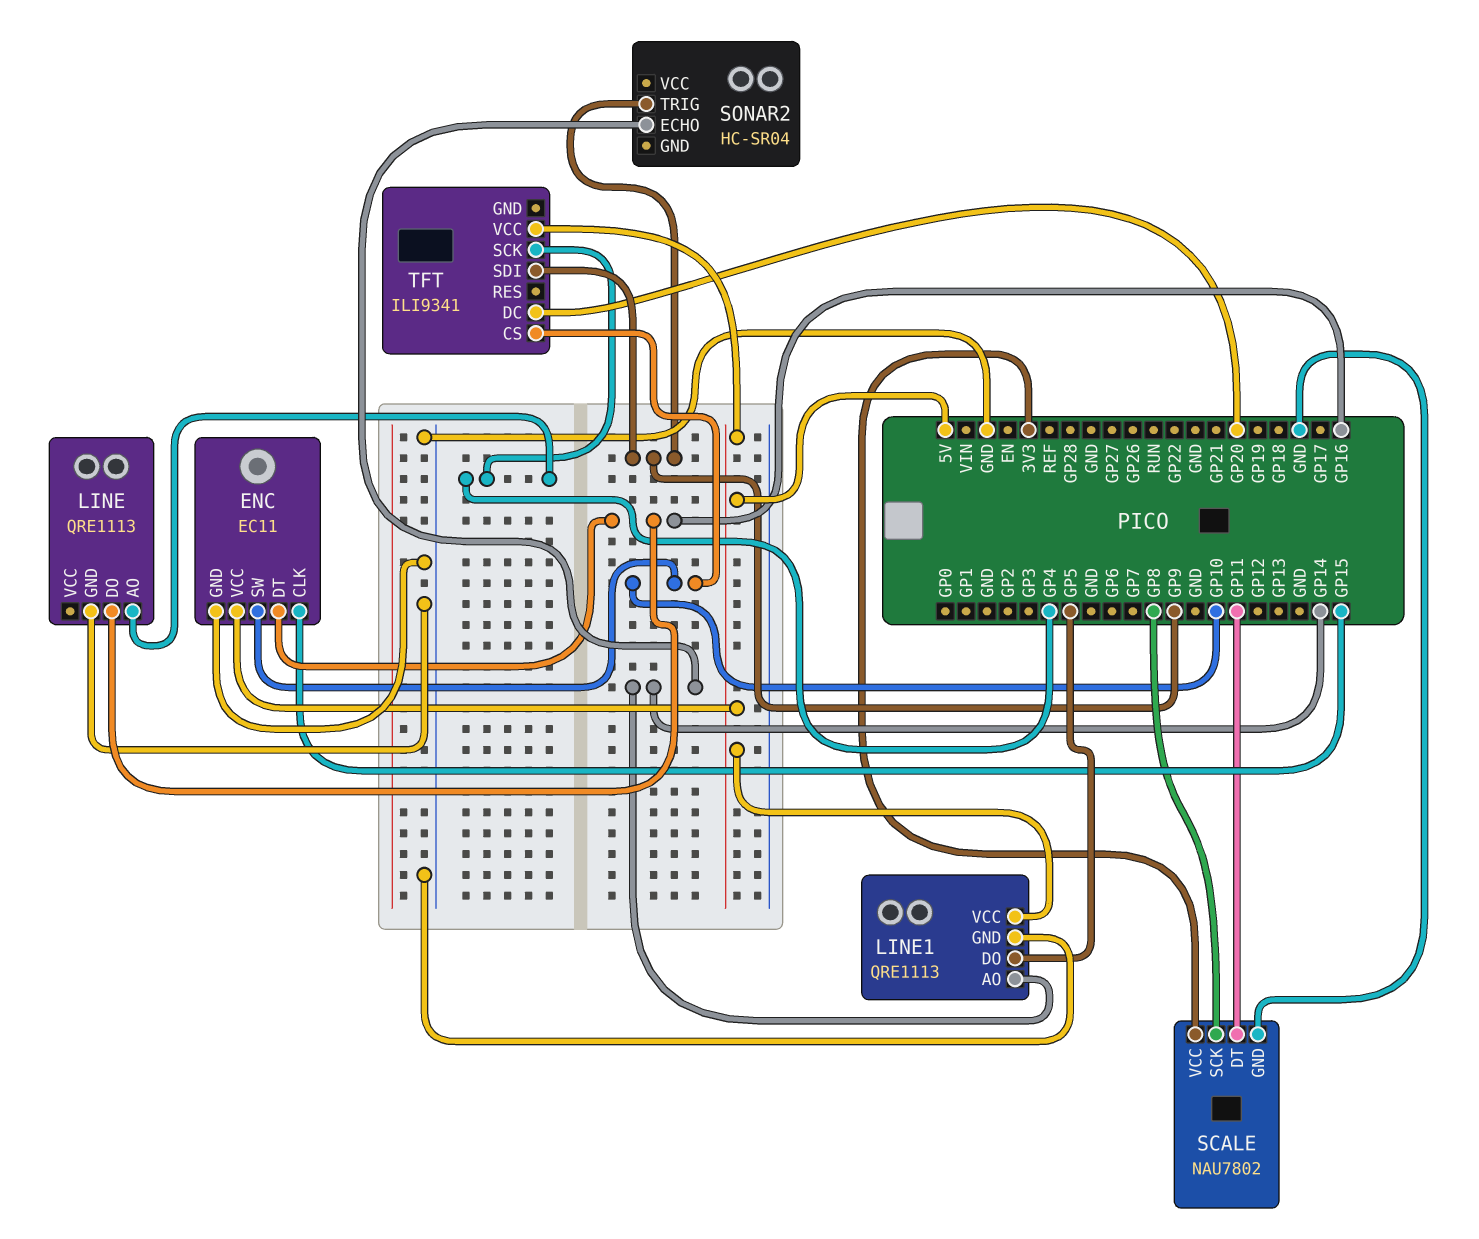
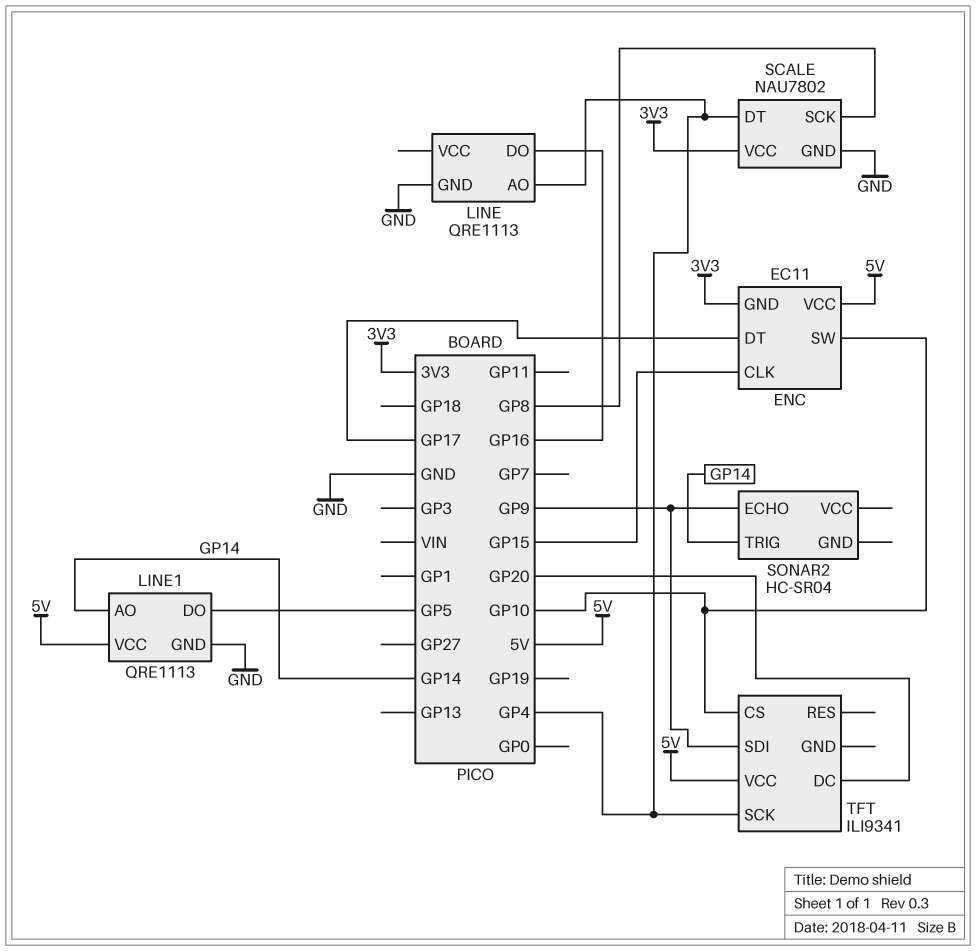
ENC pin DT: GP16 -> GP17
ENC pin GND: GND -> 3V3
SCALE pin DT: GP11 -> GP4
SONAR2 pin ECHO: GP14 -> GP9
SONAR2 pin TRIG: GP9 -> GP14

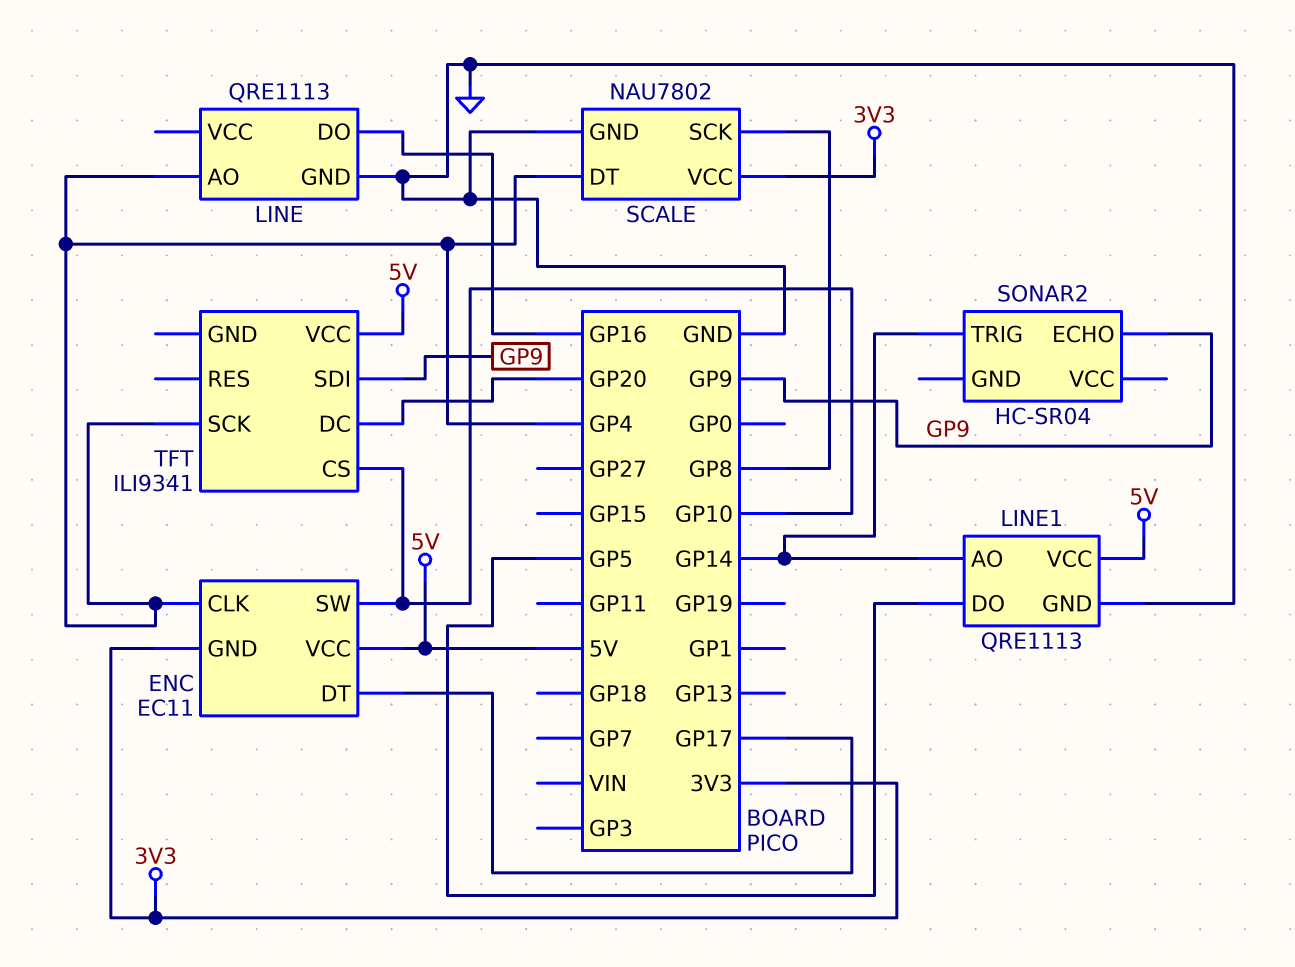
ENC pin CLK: GP15 -> GP4

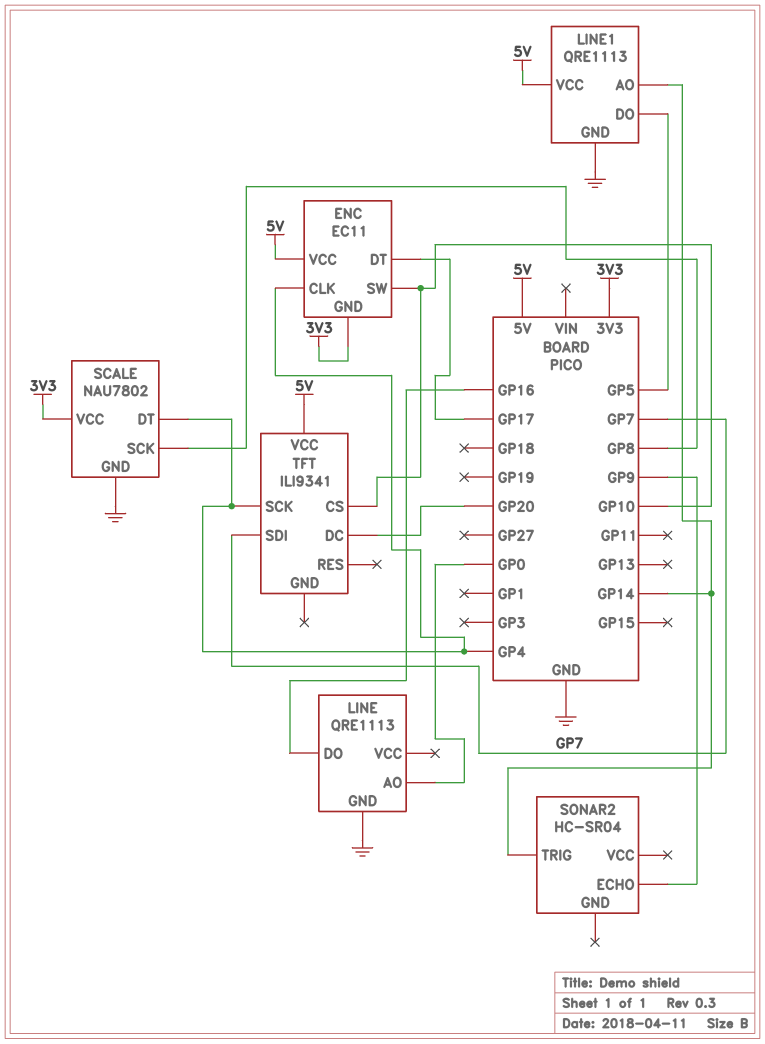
LINE pin AO: GP4 -> GP0
TFT pin SDI: GP9 -> GP7

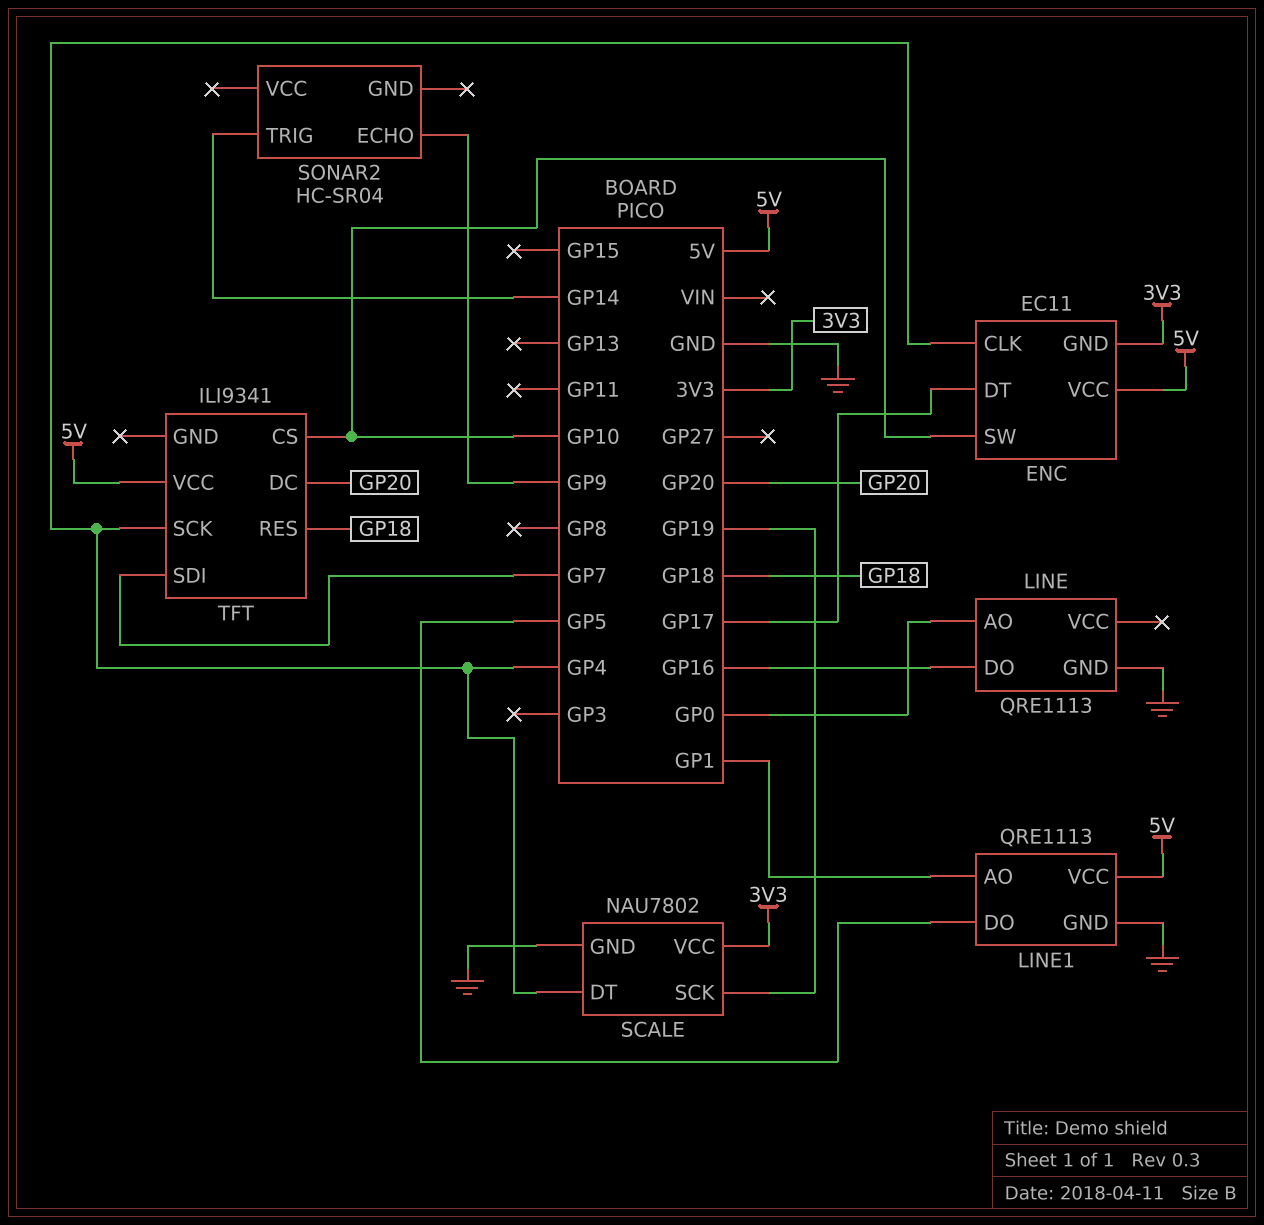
LINE1 pin AO: GP14 -> GP1
SCALE pin SCK: GP8 -> GP19
TFT pin RES: none -> GP18

